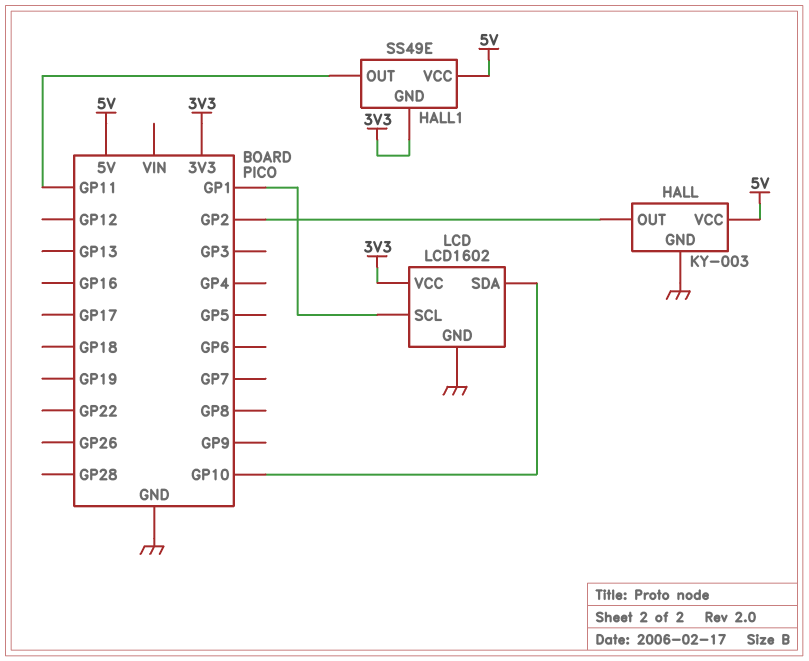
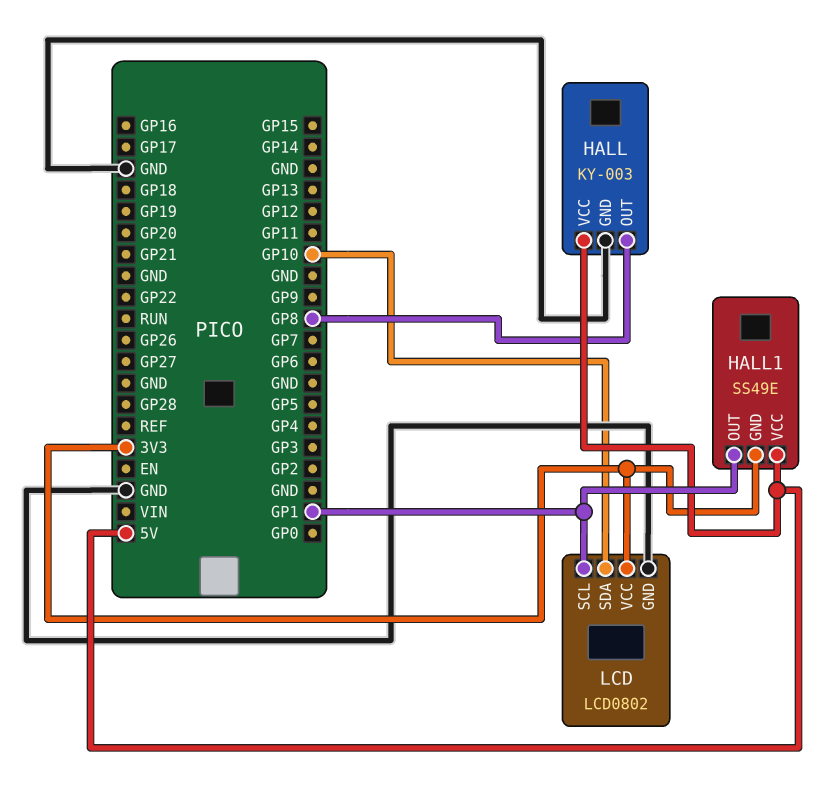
HALL pin OUT: GP2 -> GP8
HALL1 pin OUT: GP11 -> GP1
LCD: LCD1602 -> LCD0802

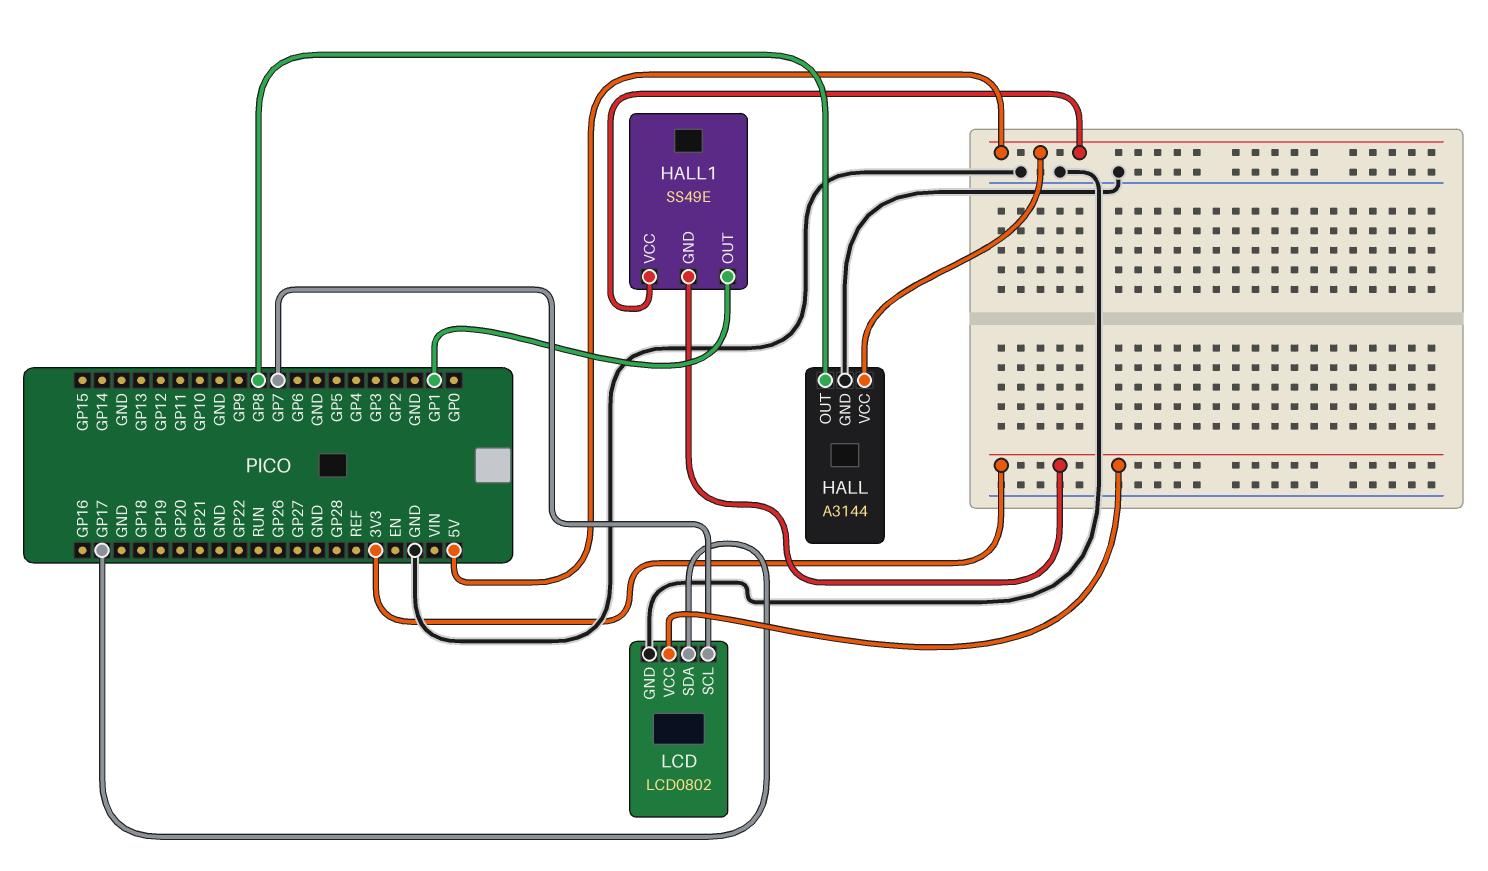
HALL: KY-003 -> A3144
LCD pin SCL: GP1 -> GP7
LCD pin SDA: GP10 -> GP17

